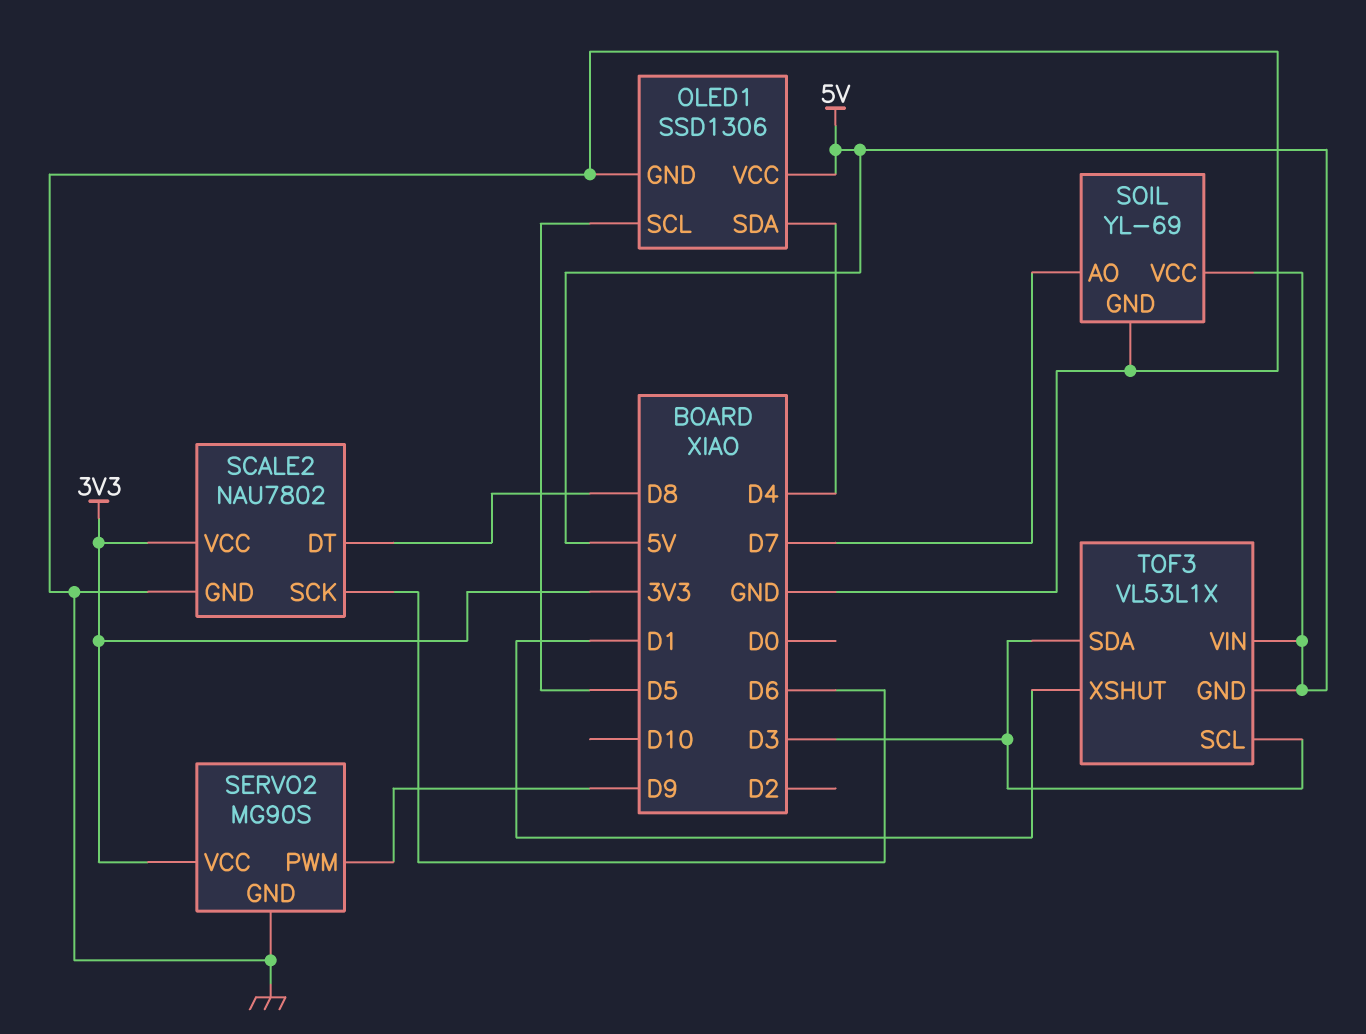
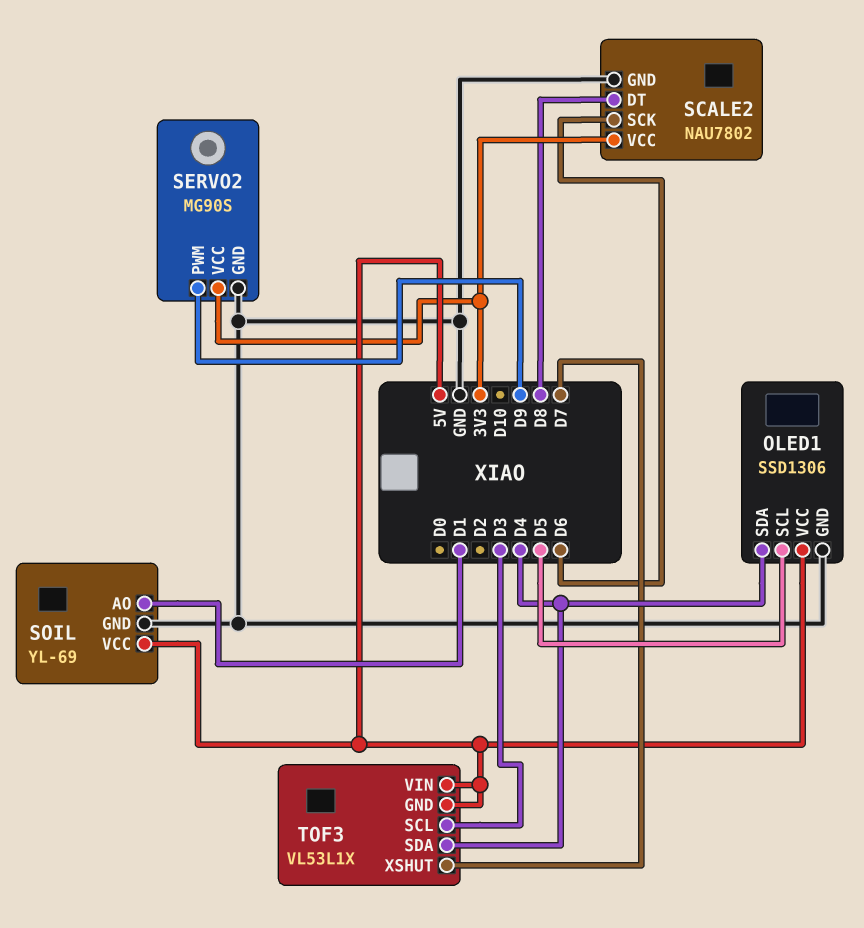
SOIL pin AO: D7 -> D1
TOF3 pin SDA: D3 -> D4
TOF3 pin XSHUT: D1 -> D7

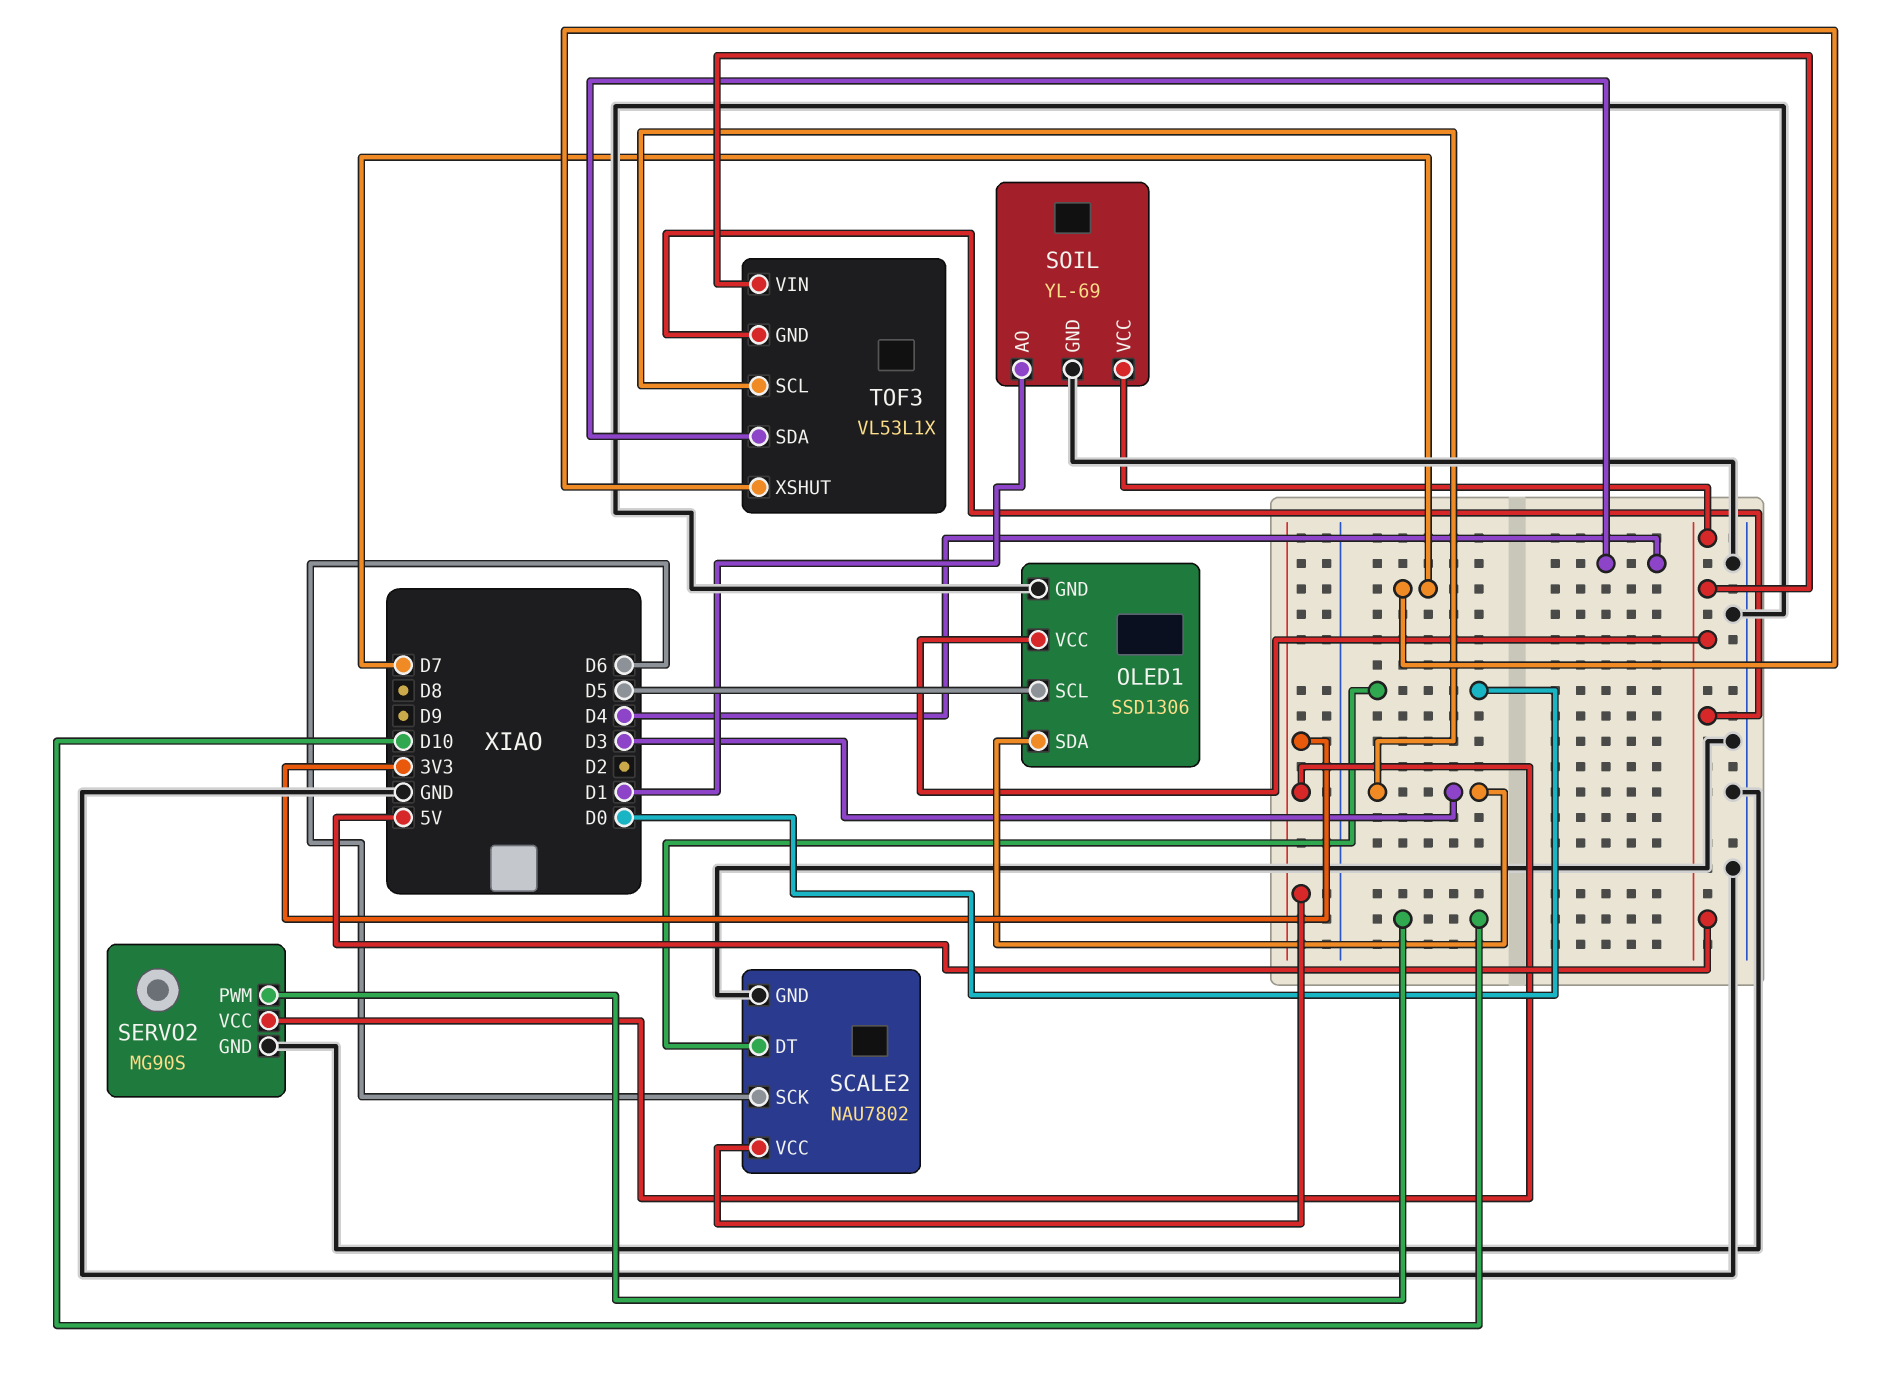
OLED1 pin SDA: D4 -> D3
SCALE2 pin DT: D8 -> D0
SERVO2 pin PWM: D9 -> D10

